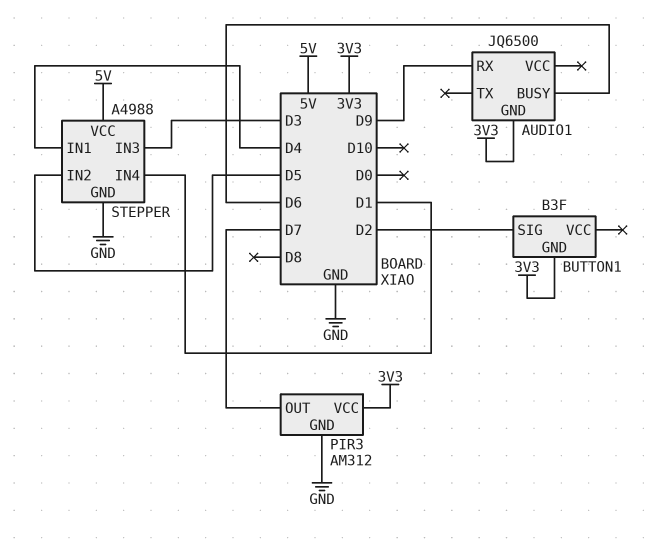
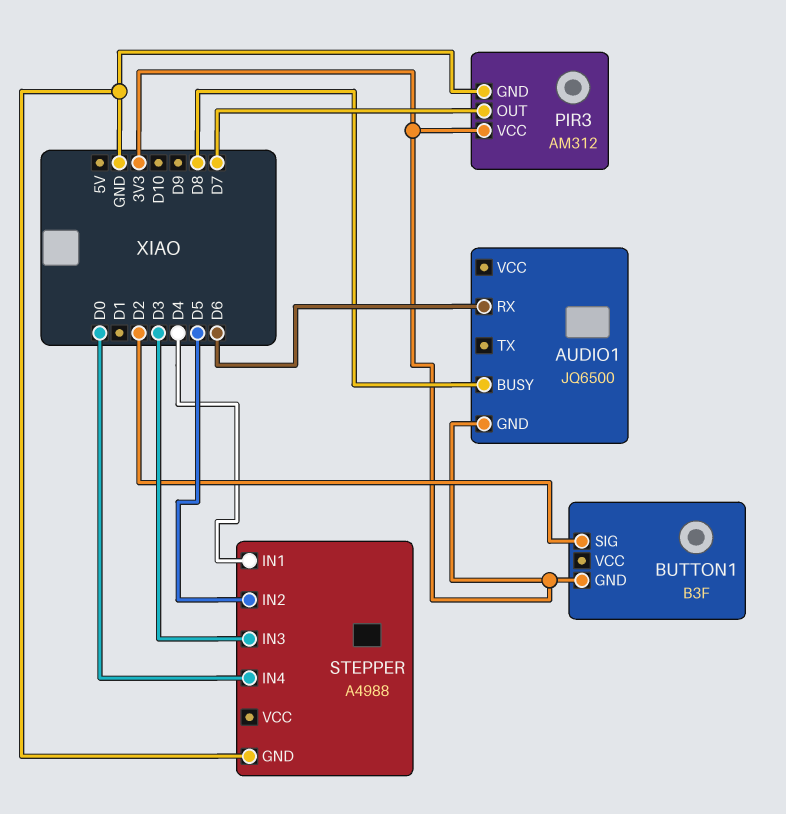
AUDIO1 pin BUSY: D6 -> D8
AUDIO1 pin RX: D9 -> D6
STEPPER pin IN4: D1 -> D0
STEPPER pin VCC: 5V -> none

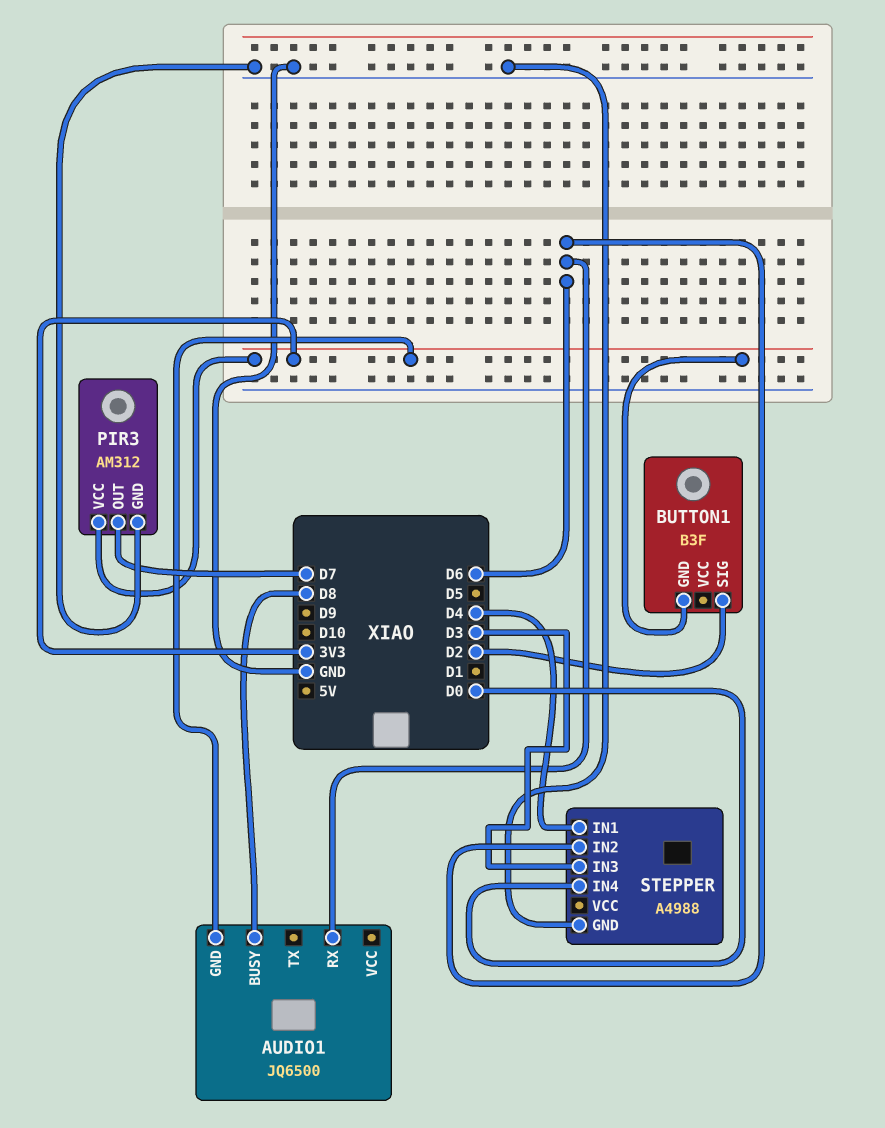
STEPPER pin IN2: D5 -> D6

